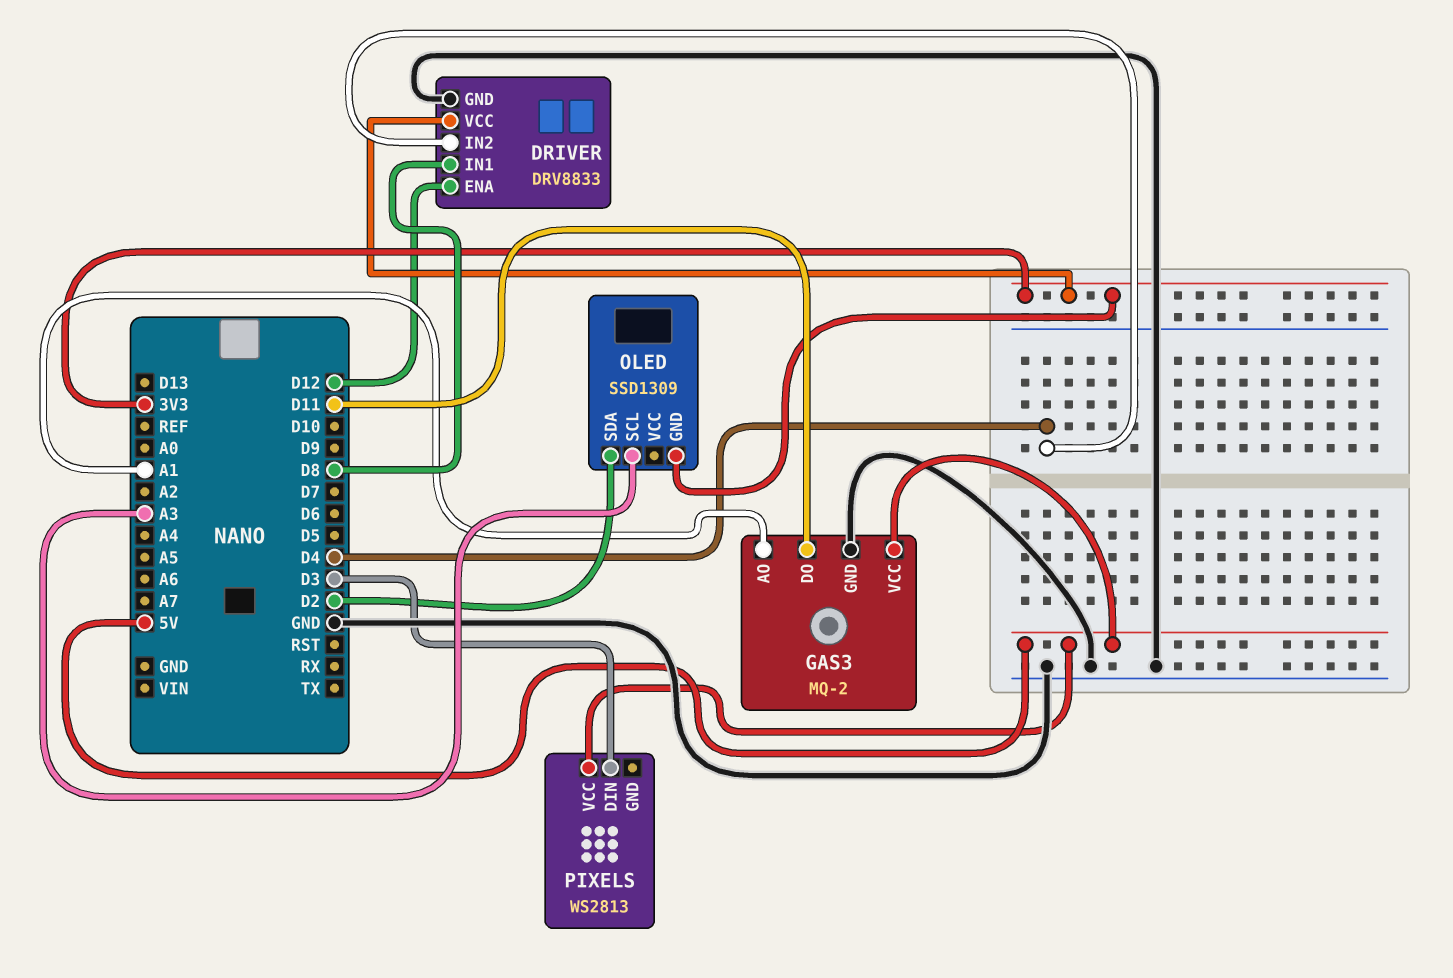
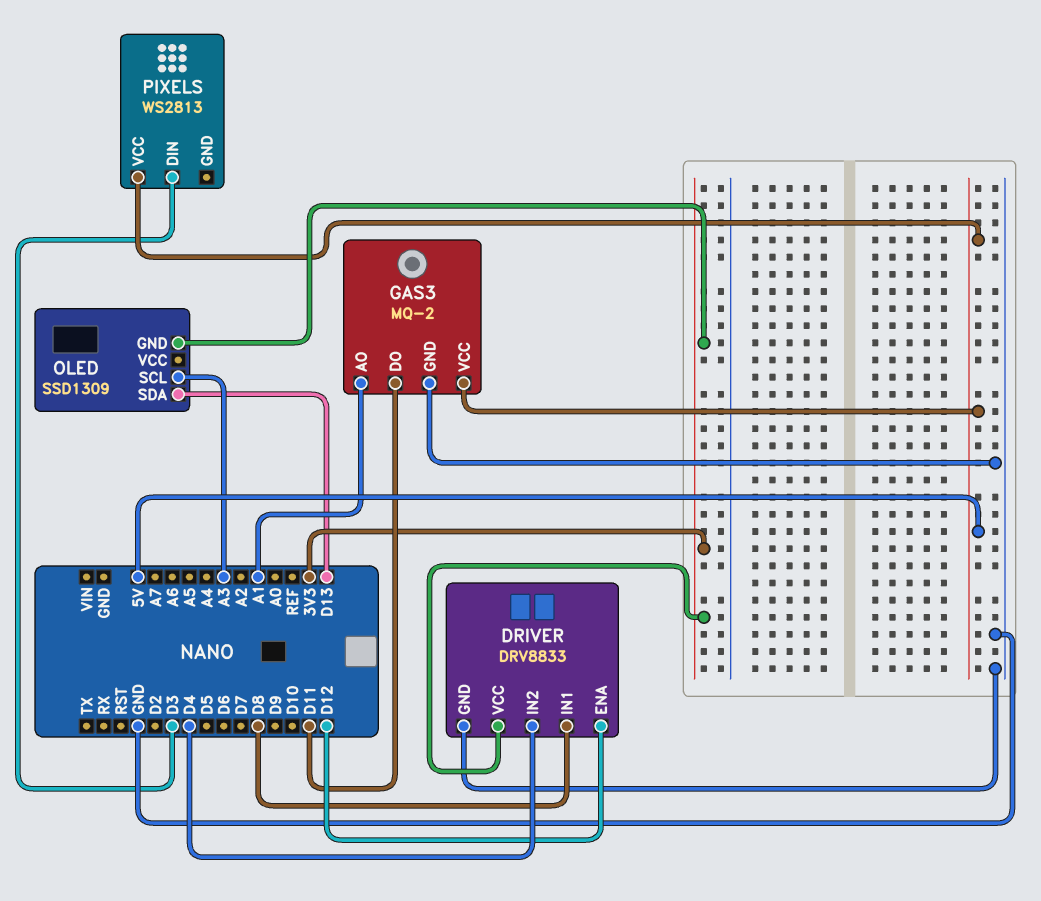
OLED pin SDA: D2 -> D13

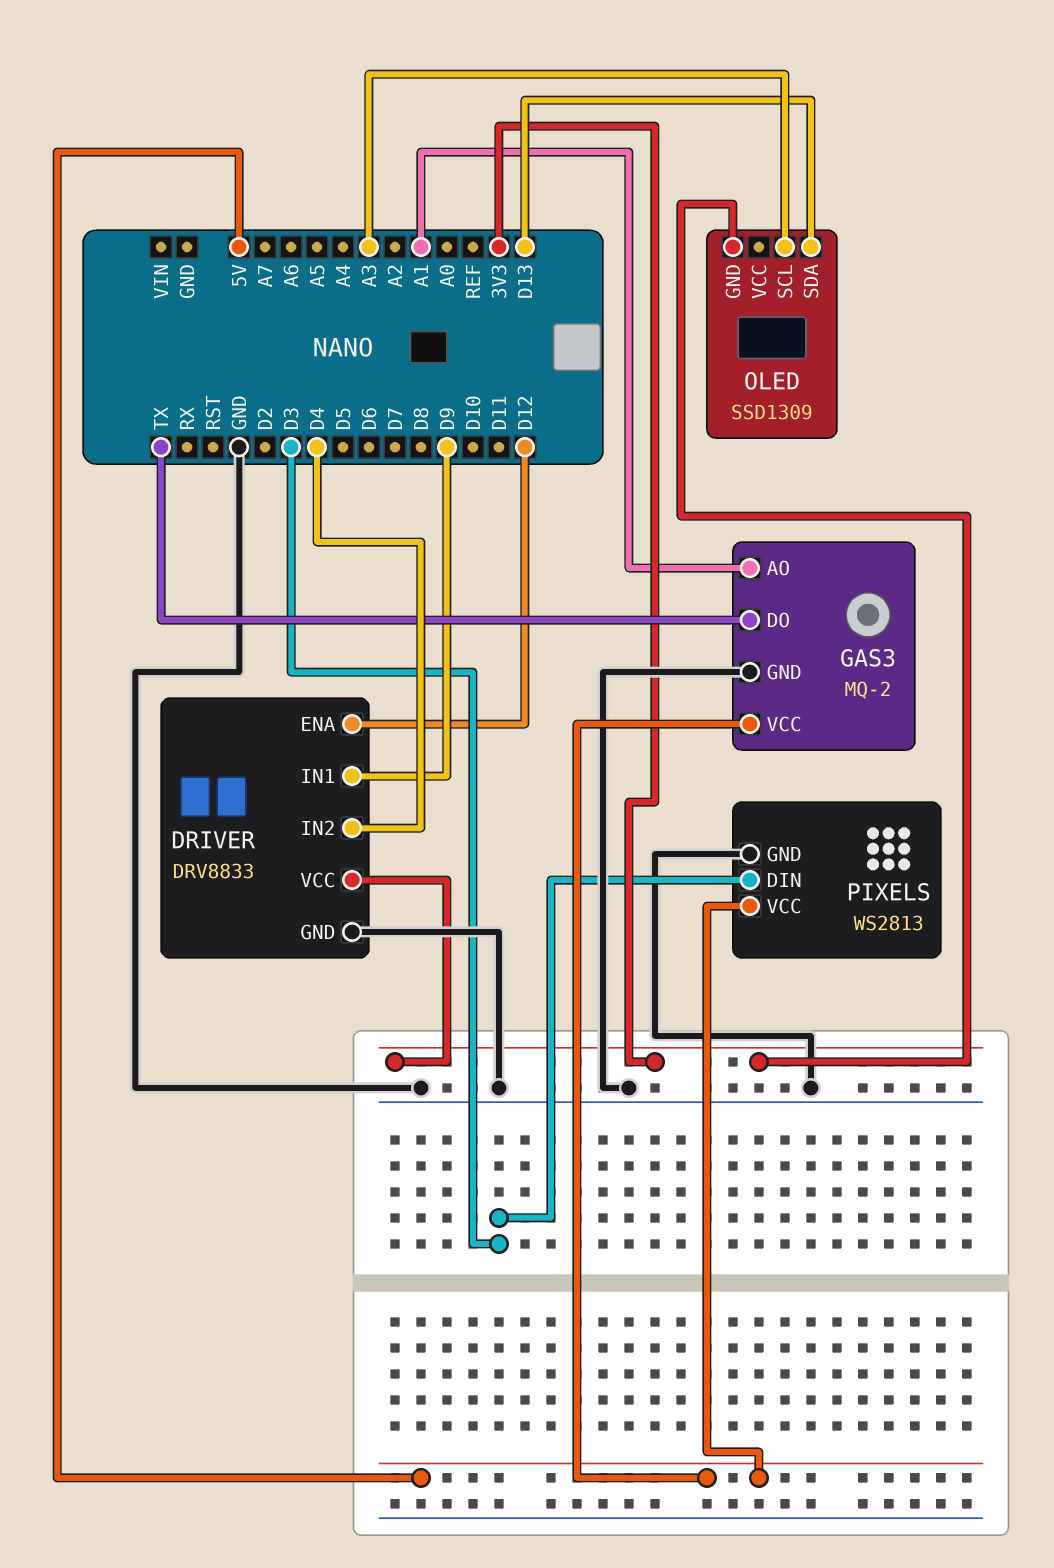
DRIVER pin IN1: D8 -> D9
GAS3 pin DO: D11 -> TX
PIXELS pin GND: none -> GND

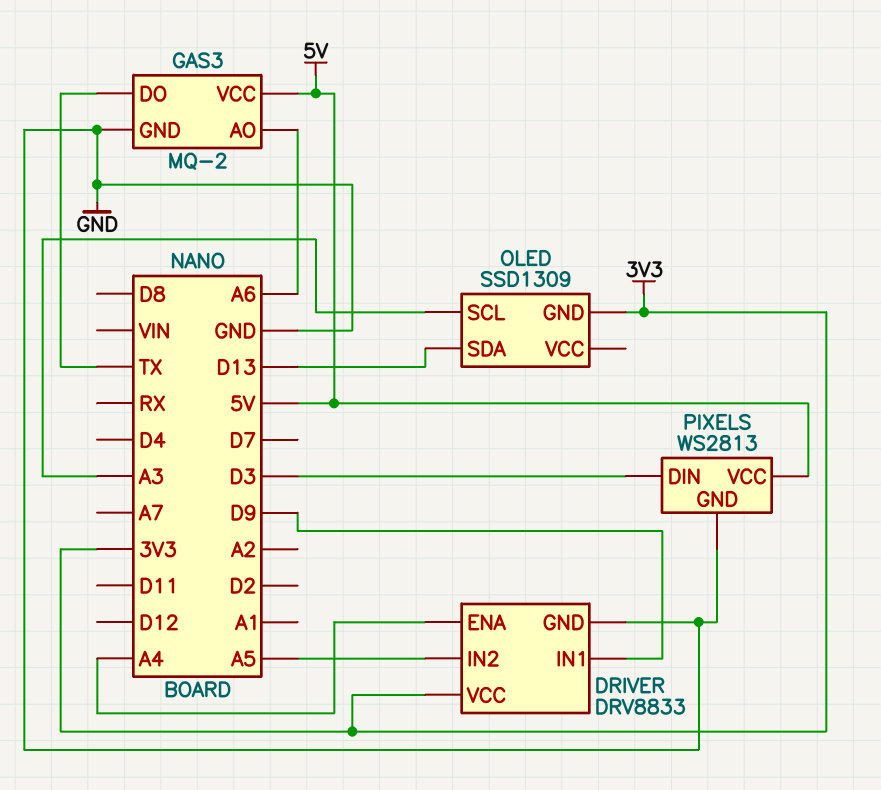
DRIVER pin ENA: D12 -> A4
DRIVER pin IN2: D4 -> A5
GAS3 pin AO: A1 -> A6

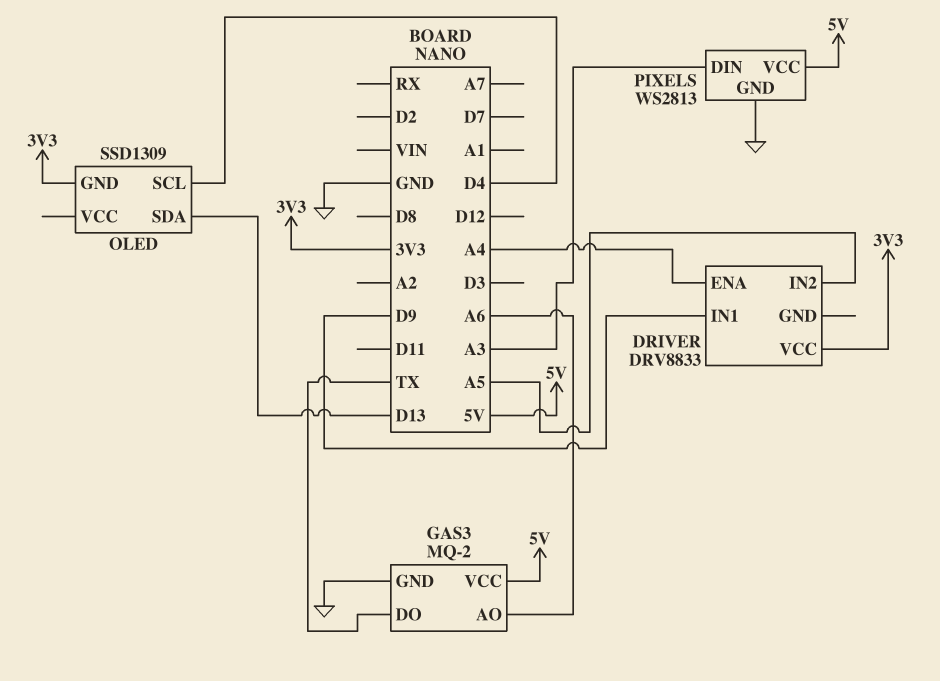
DRIVER pin GND: GND -> none
OLED pin SCL: A3 -> D4
PIXELS pin DIN: D3 -> A3

